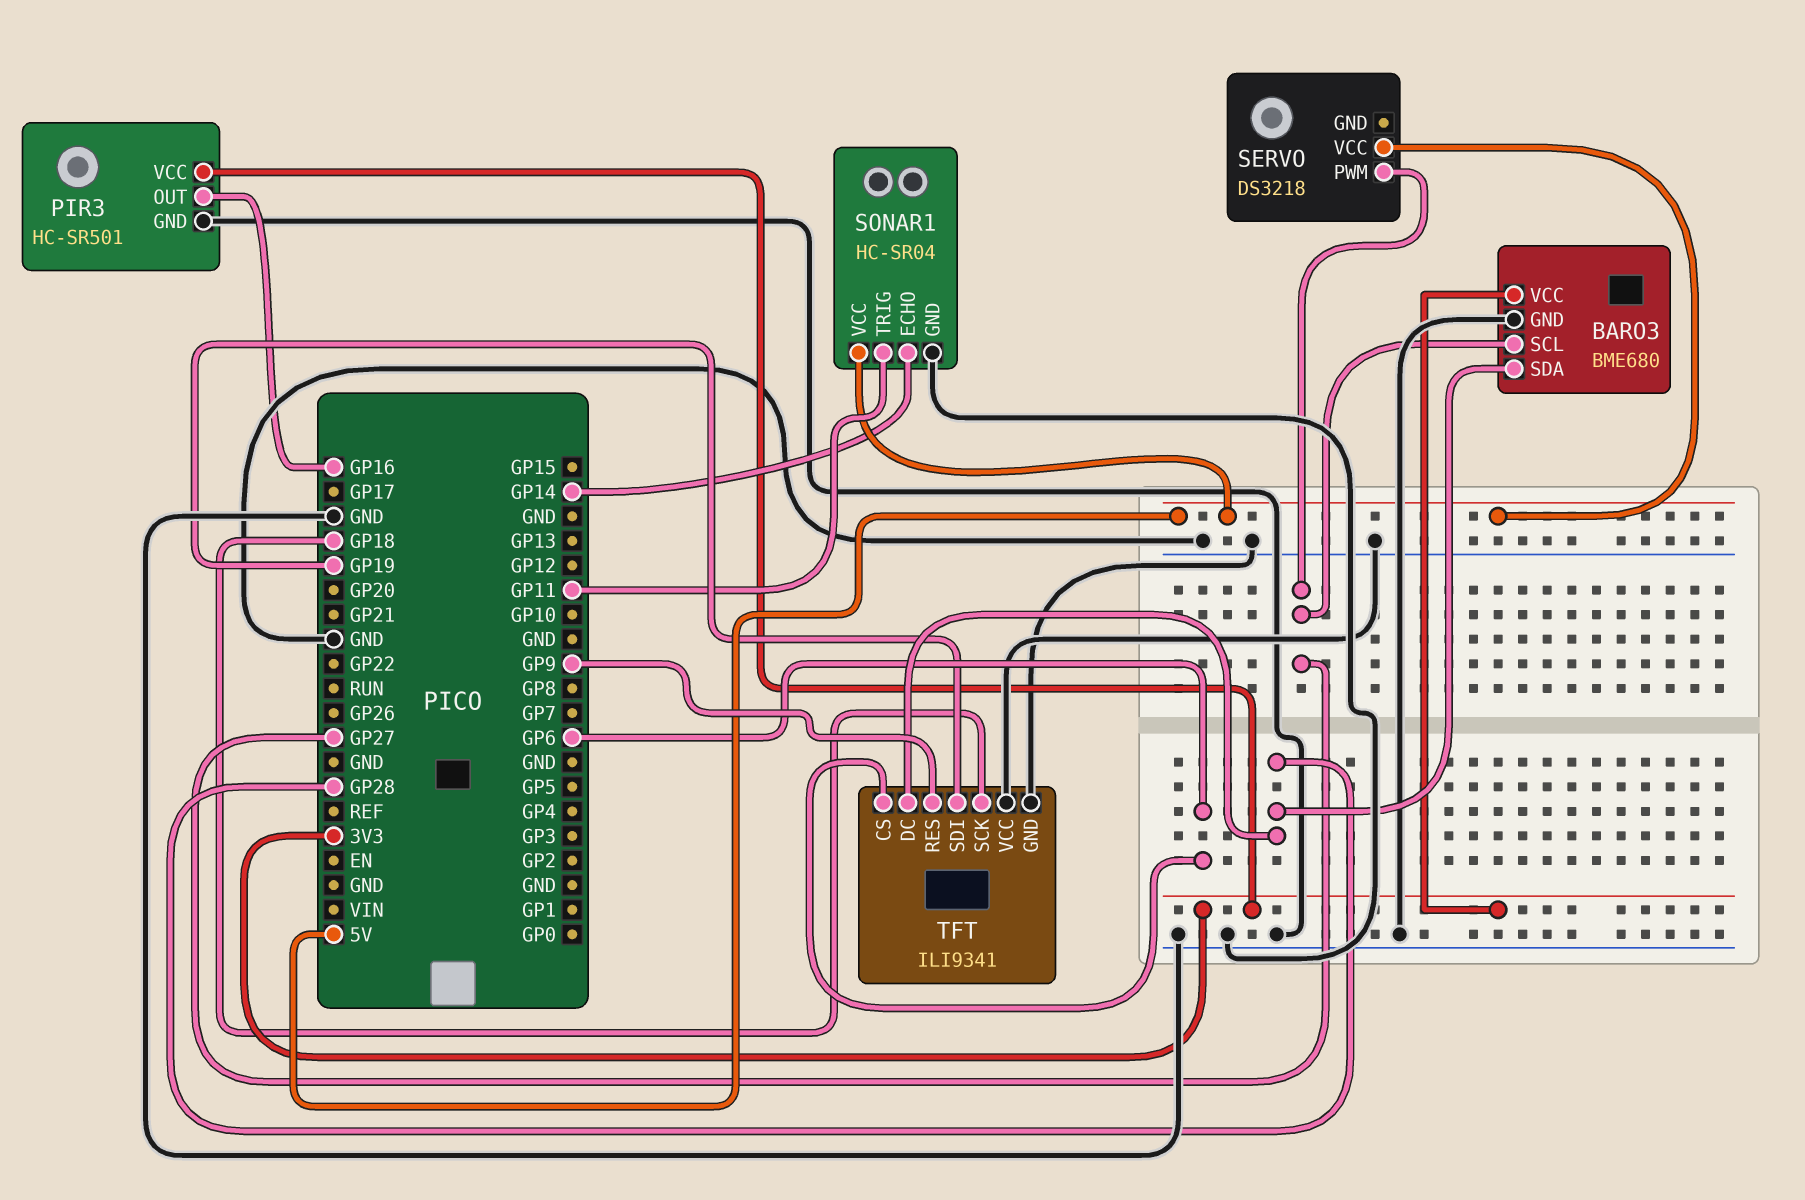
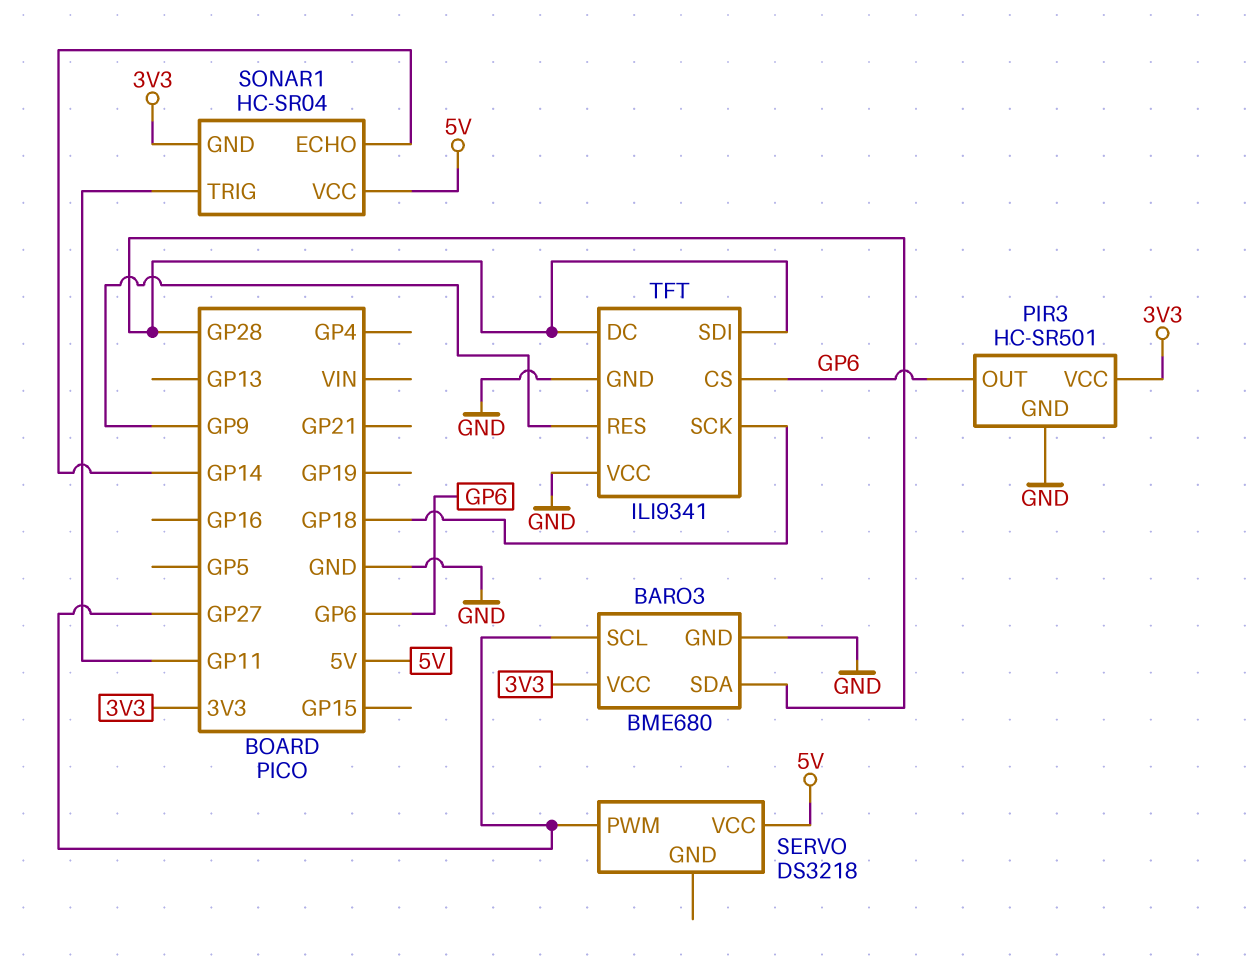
PIR3 pin OUT: GP16 -> GP6
SONAR1 pin GND: GND -> 3V3
TFT pin SDI: GP19 -> GP28

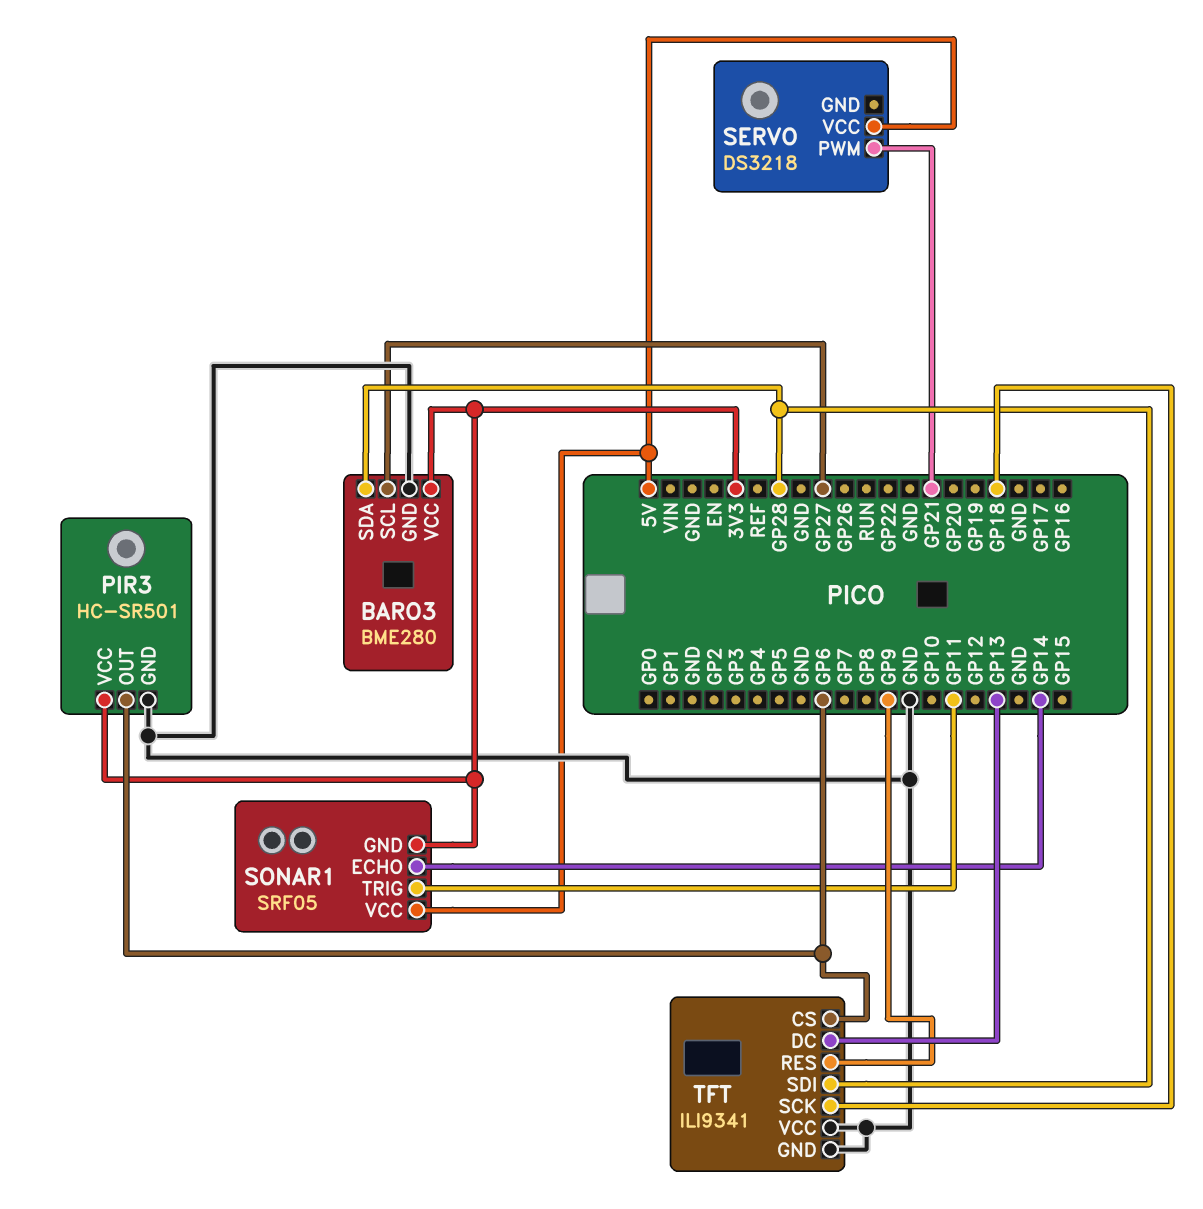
BARO3: BME680 -> BME280
SERVO pin PWM: GP27 -> GP21
SONAR1: HC-SR04 -> SRF05
TFT pin DC: GP28 -> GP13

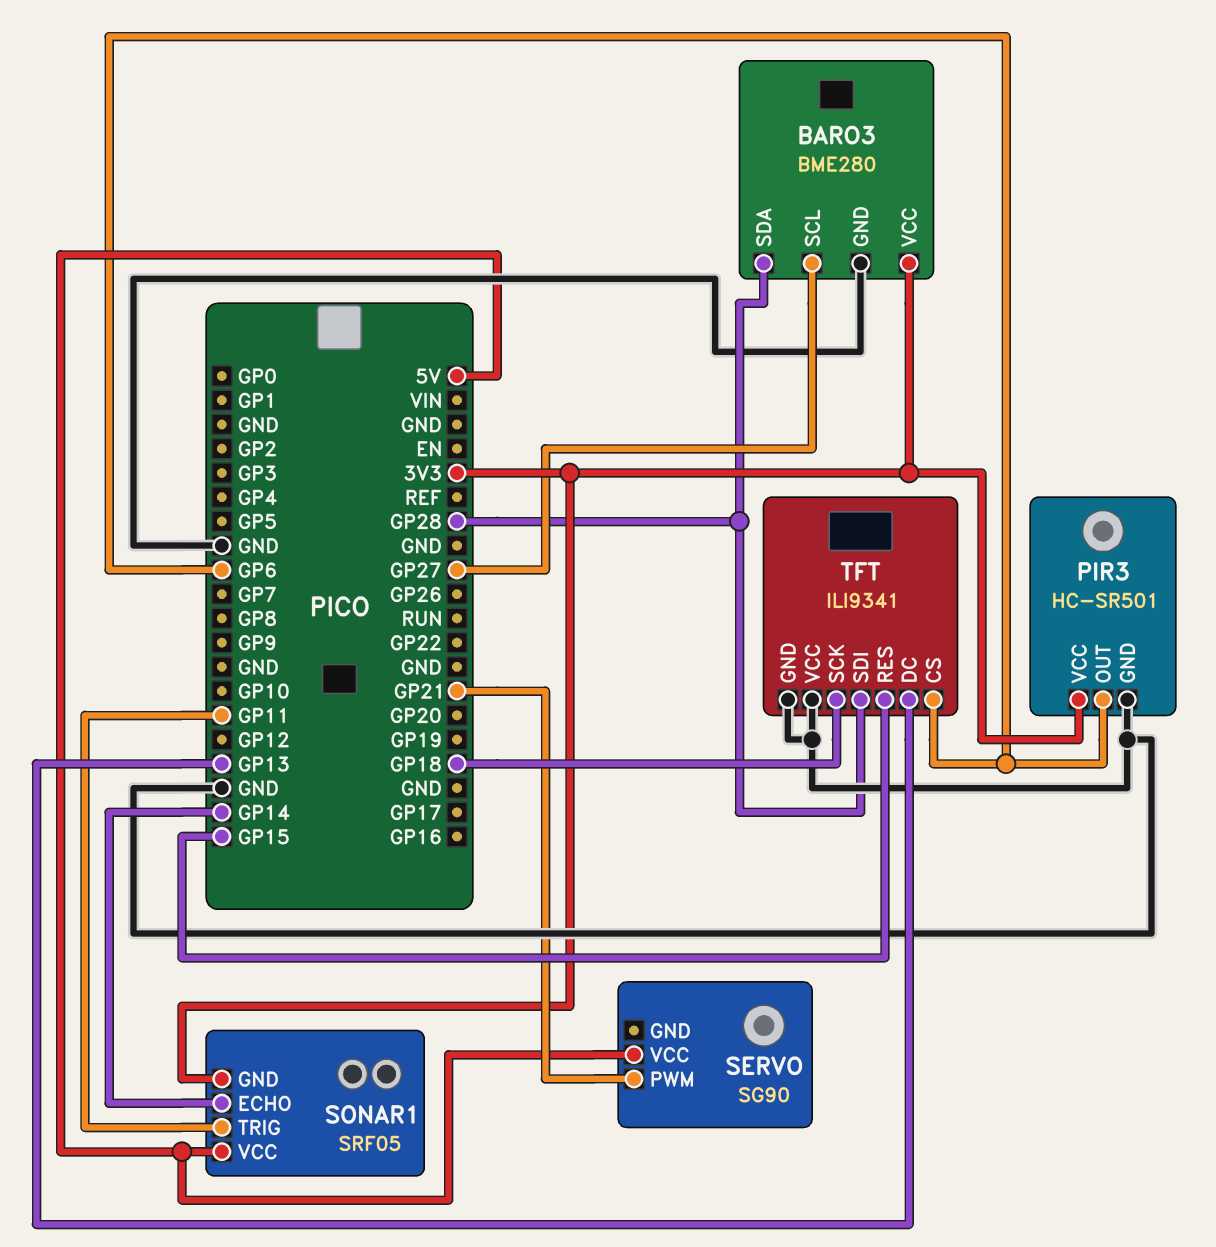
SERVO: DS3218 -> SG90
TFT pin RES: GP9 -> GP15

